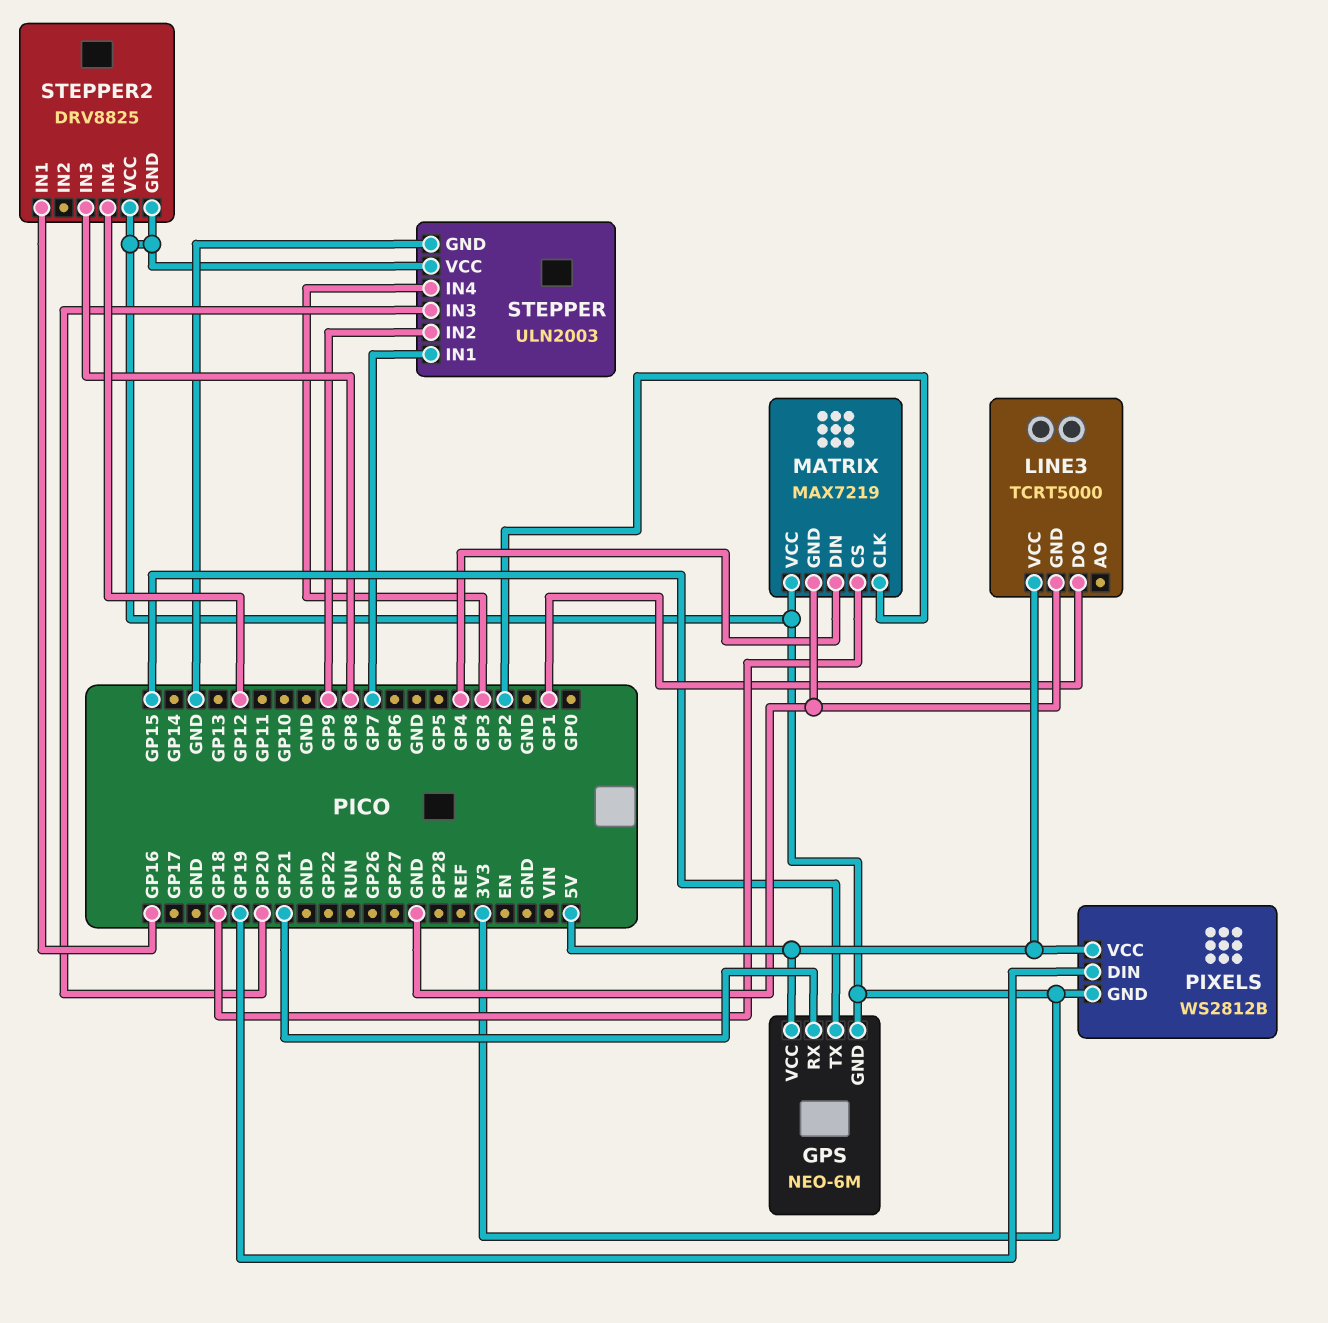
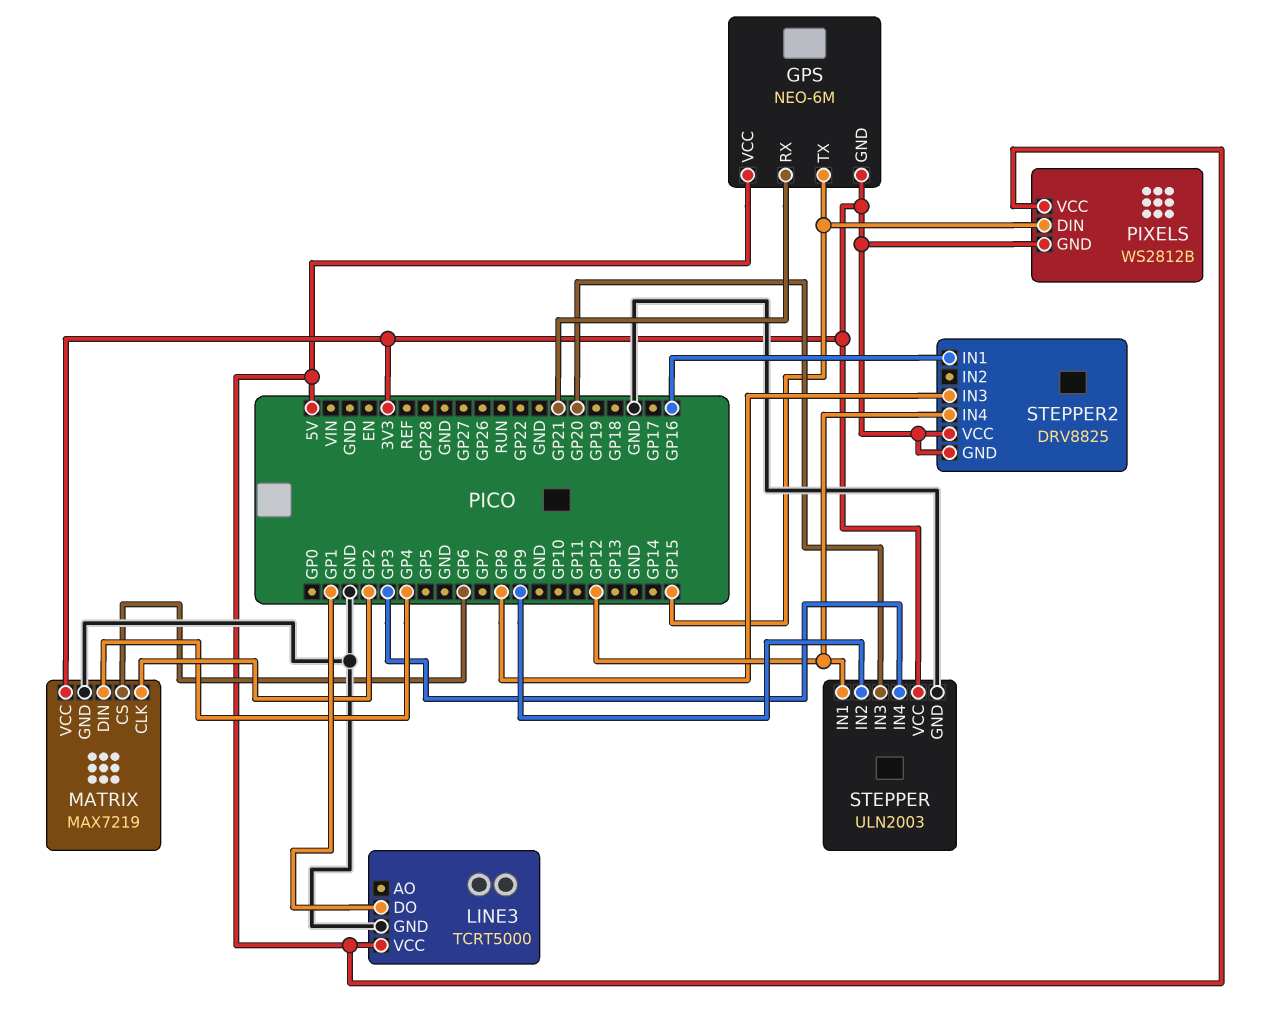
MATRIX pin CS: GP18 -> GP6
PIXELS pin DIN: GP19 -> GP15
STEPPER pin IN1: GP7 -> GP12

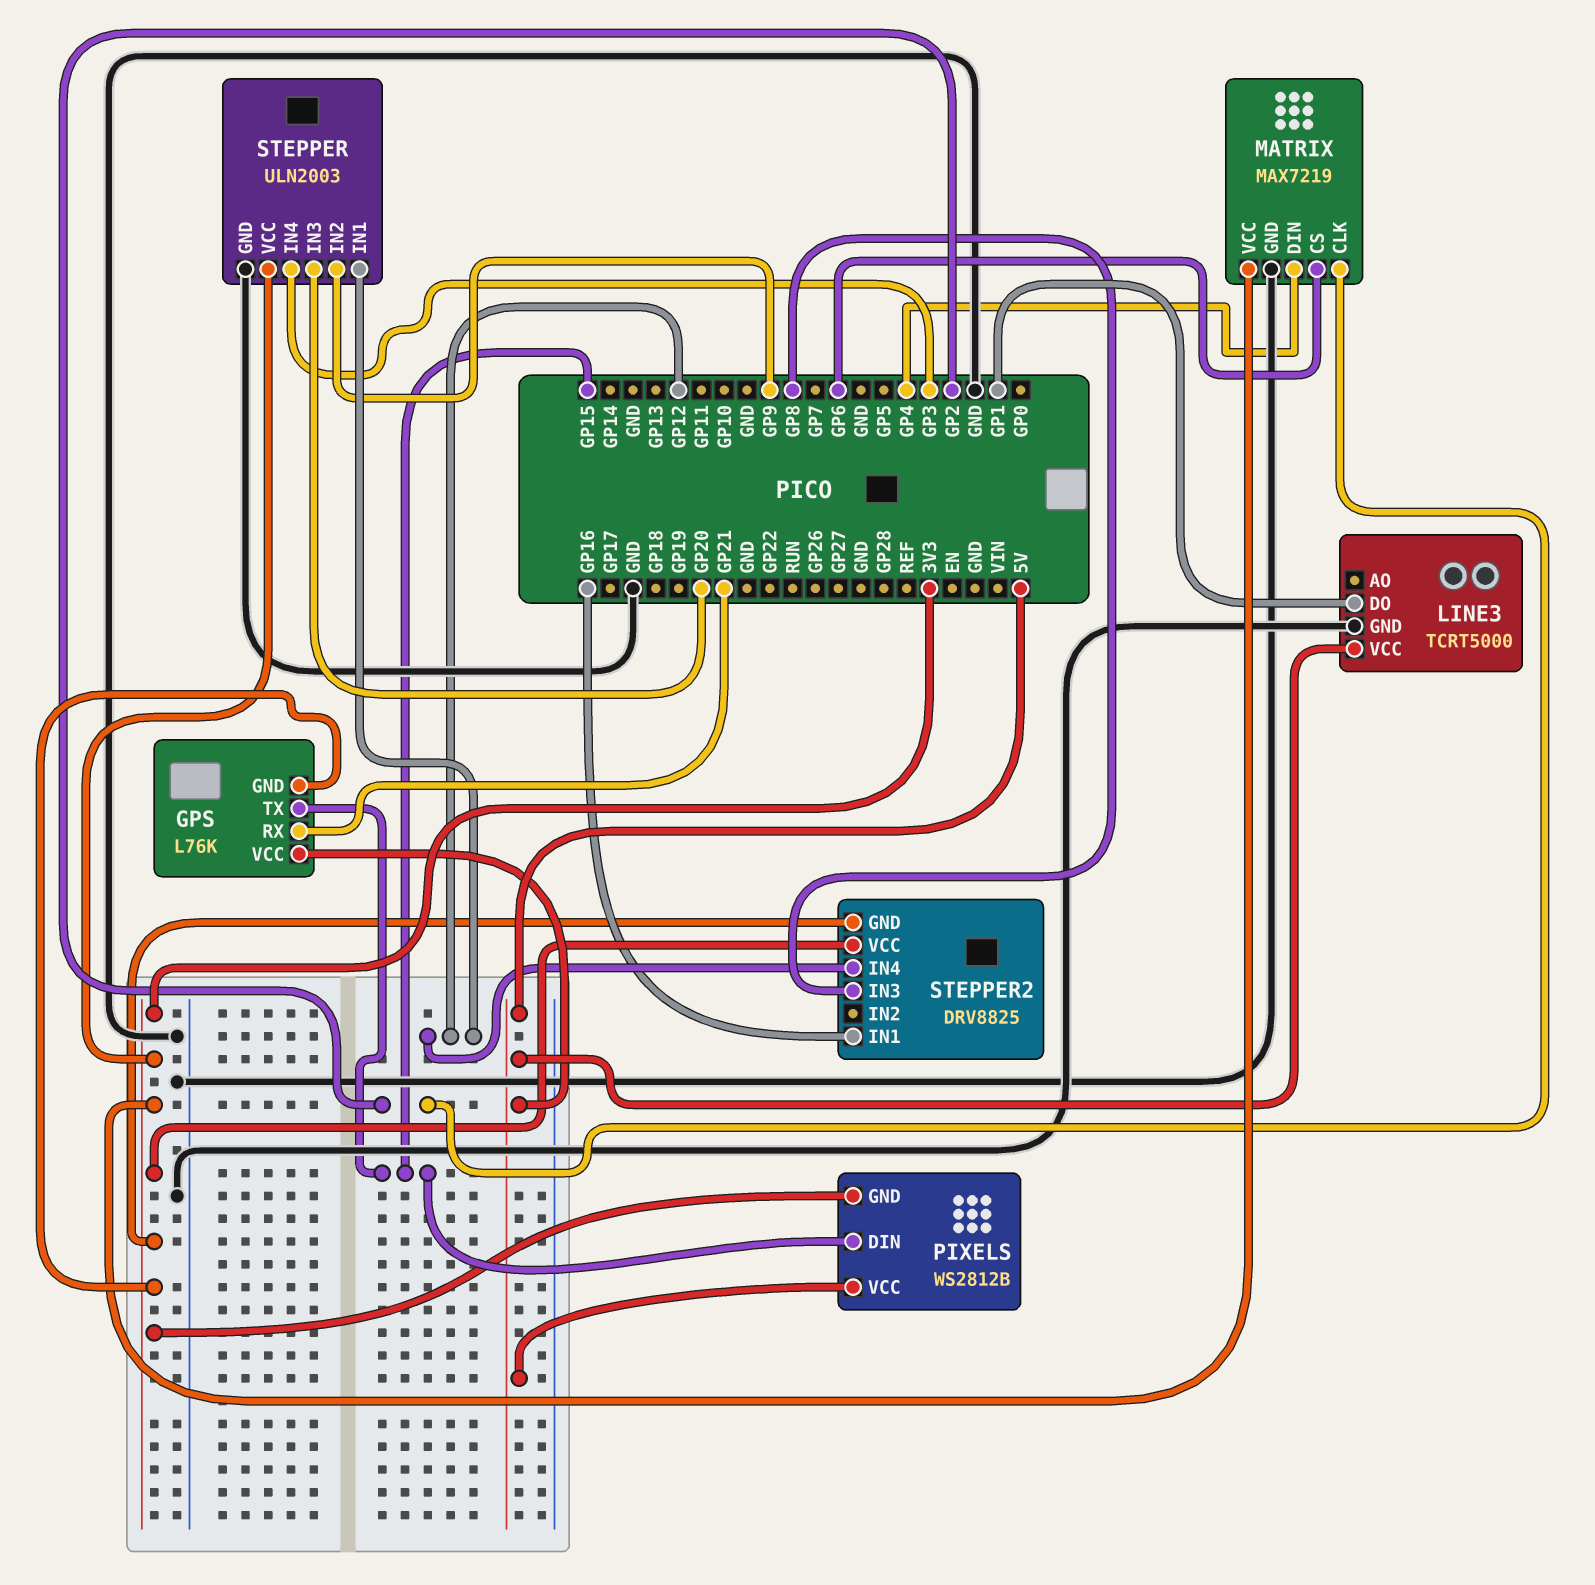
GPS: NEO-6M -> L76K

